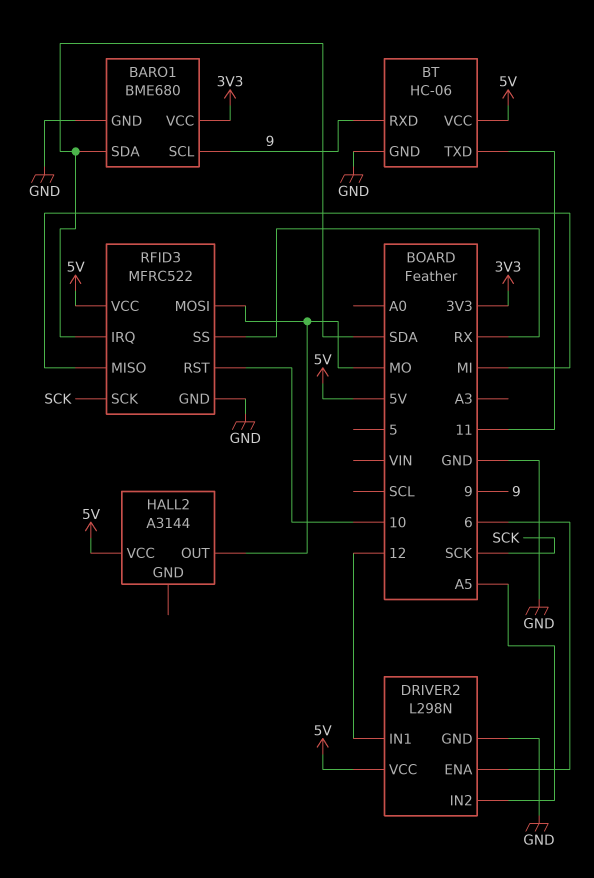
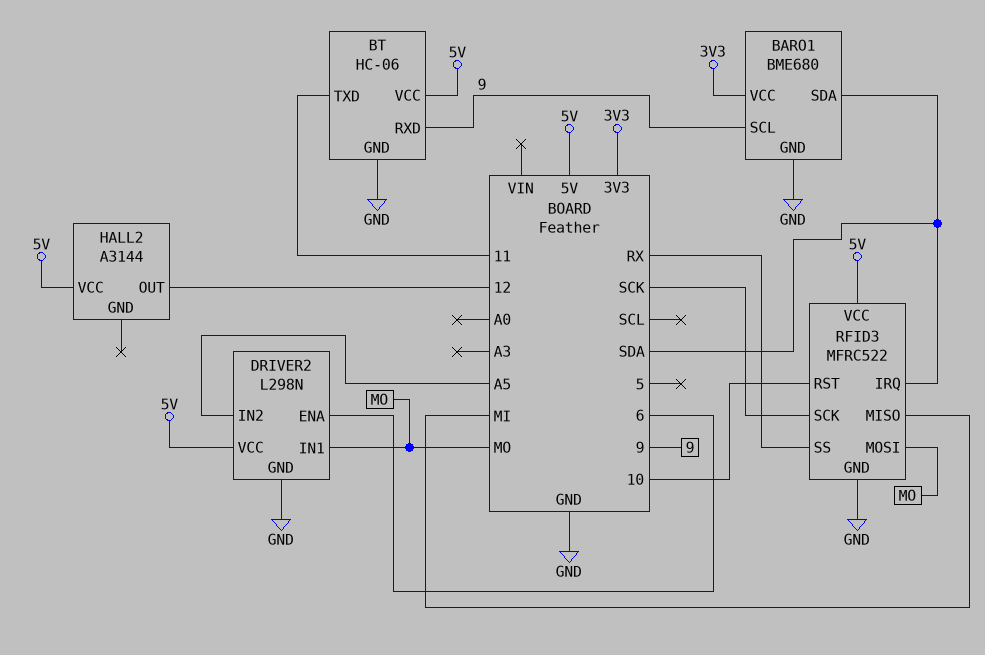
DRIVER2 pin IN1: 12 -> MO
HALL2 pin OUT: MO -> 12

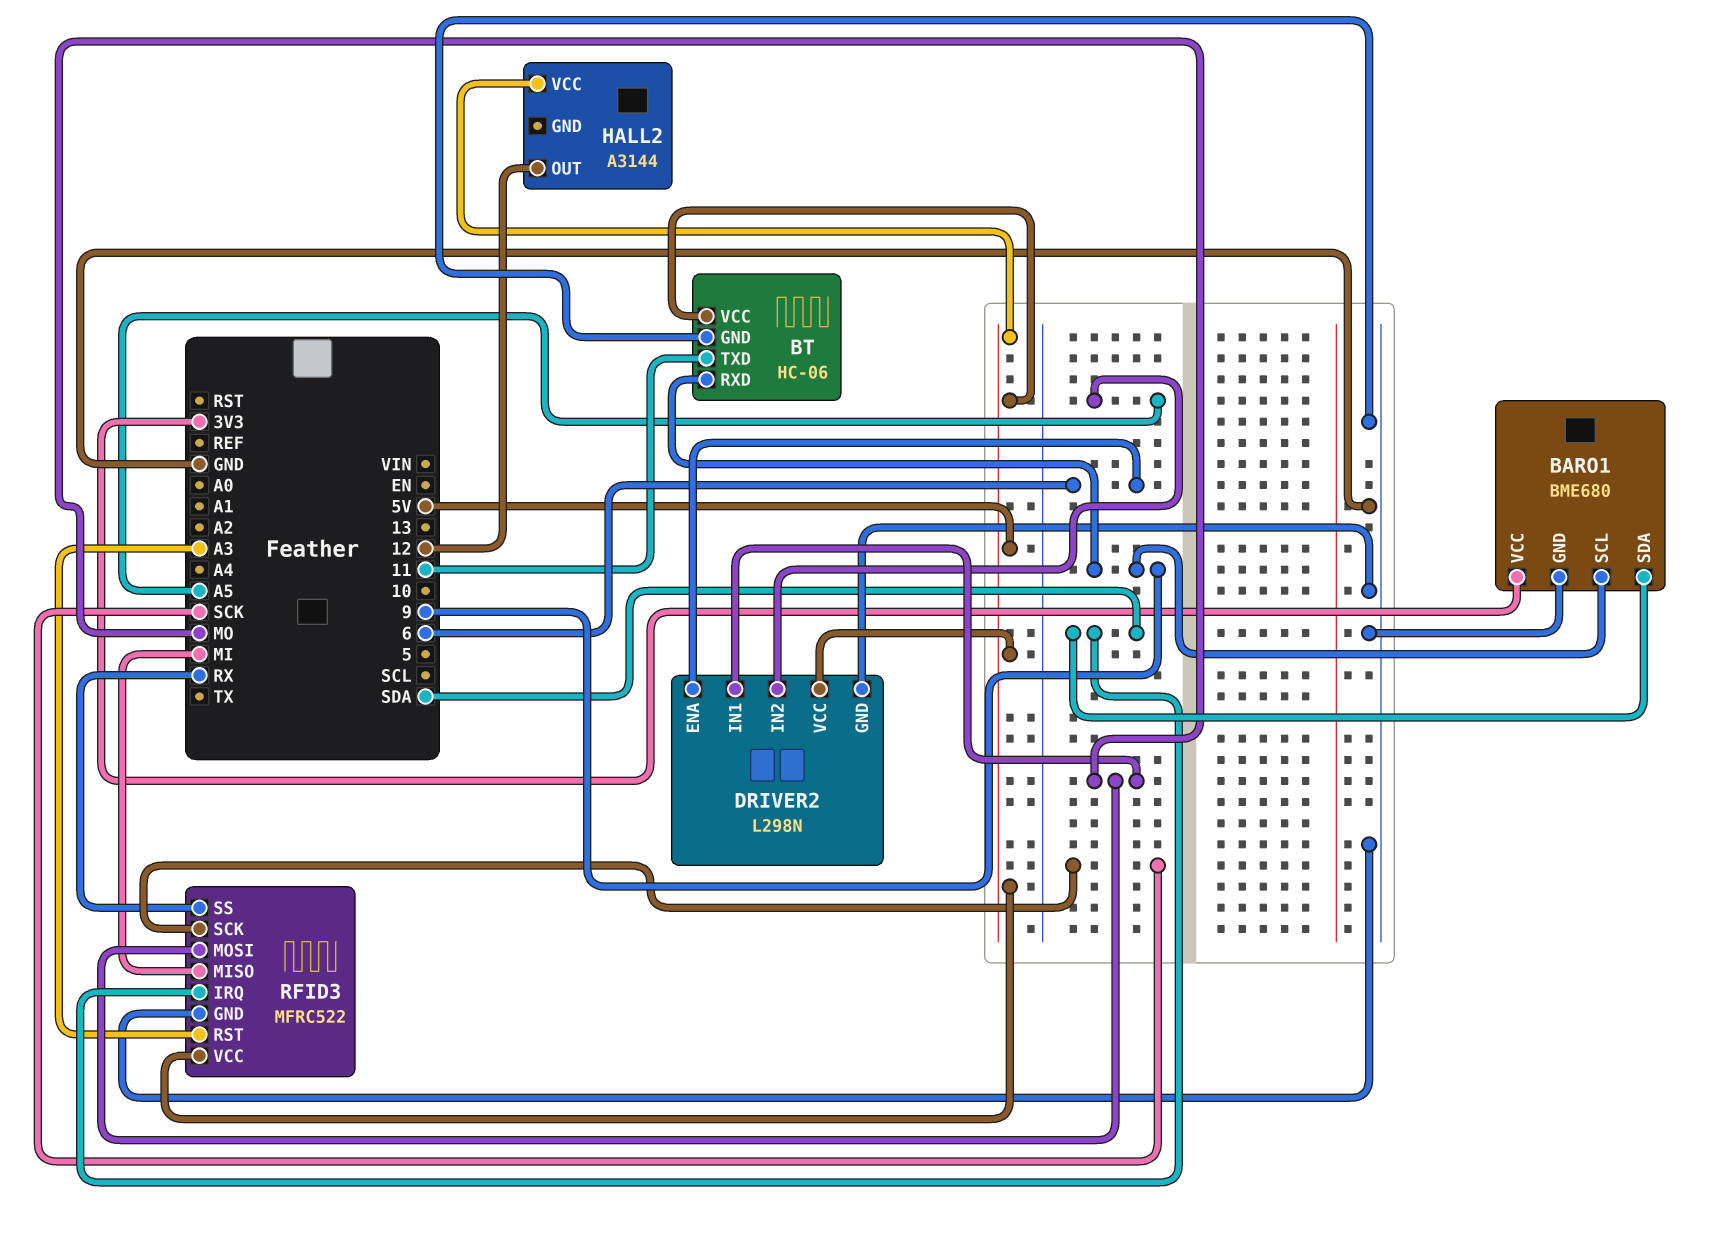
RFID3 pin RST: 10 -> A3

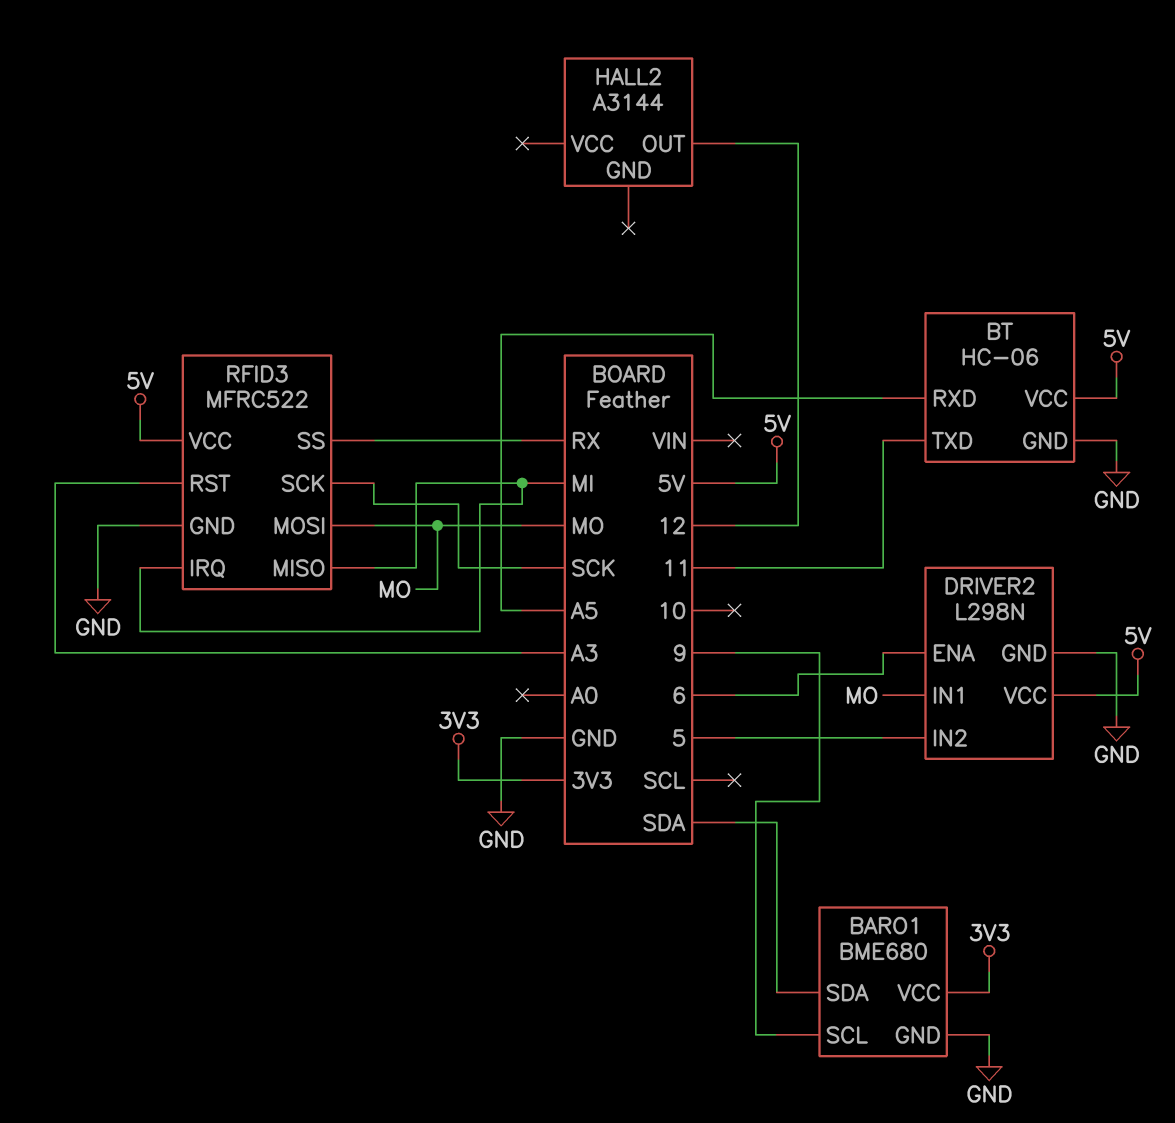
BT pin RXD: 9 -> A5
DRIVER2 pin IN2: A5 -> 5
HALL2 pin VCC: 5V -> none
RFID3 pin IRQ: SDA -> MI

